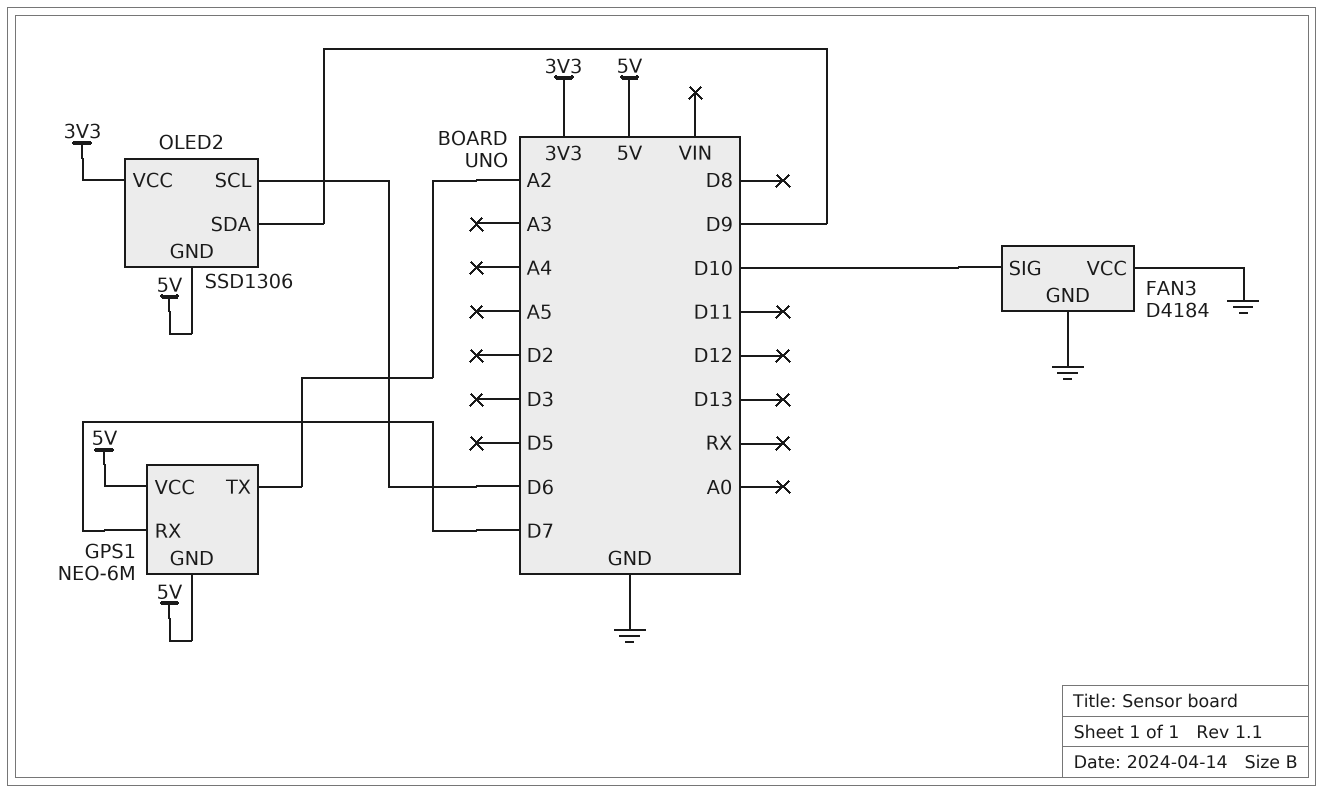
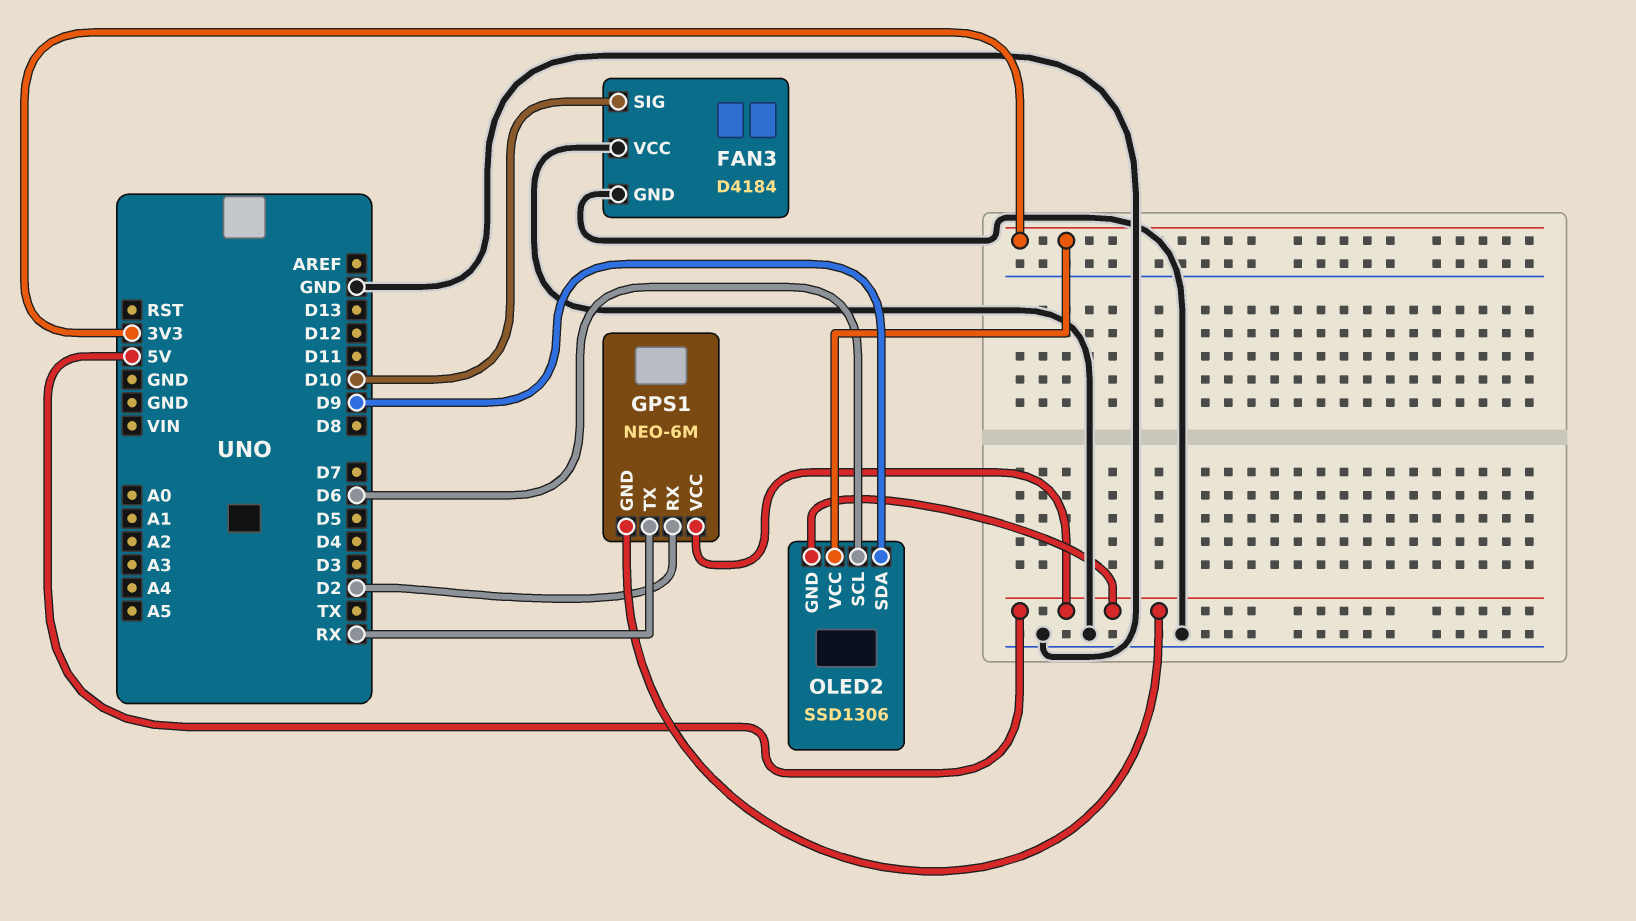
GPS1 pin RX: D7 -> D2
GPS1 pin TX: A2 -> RX

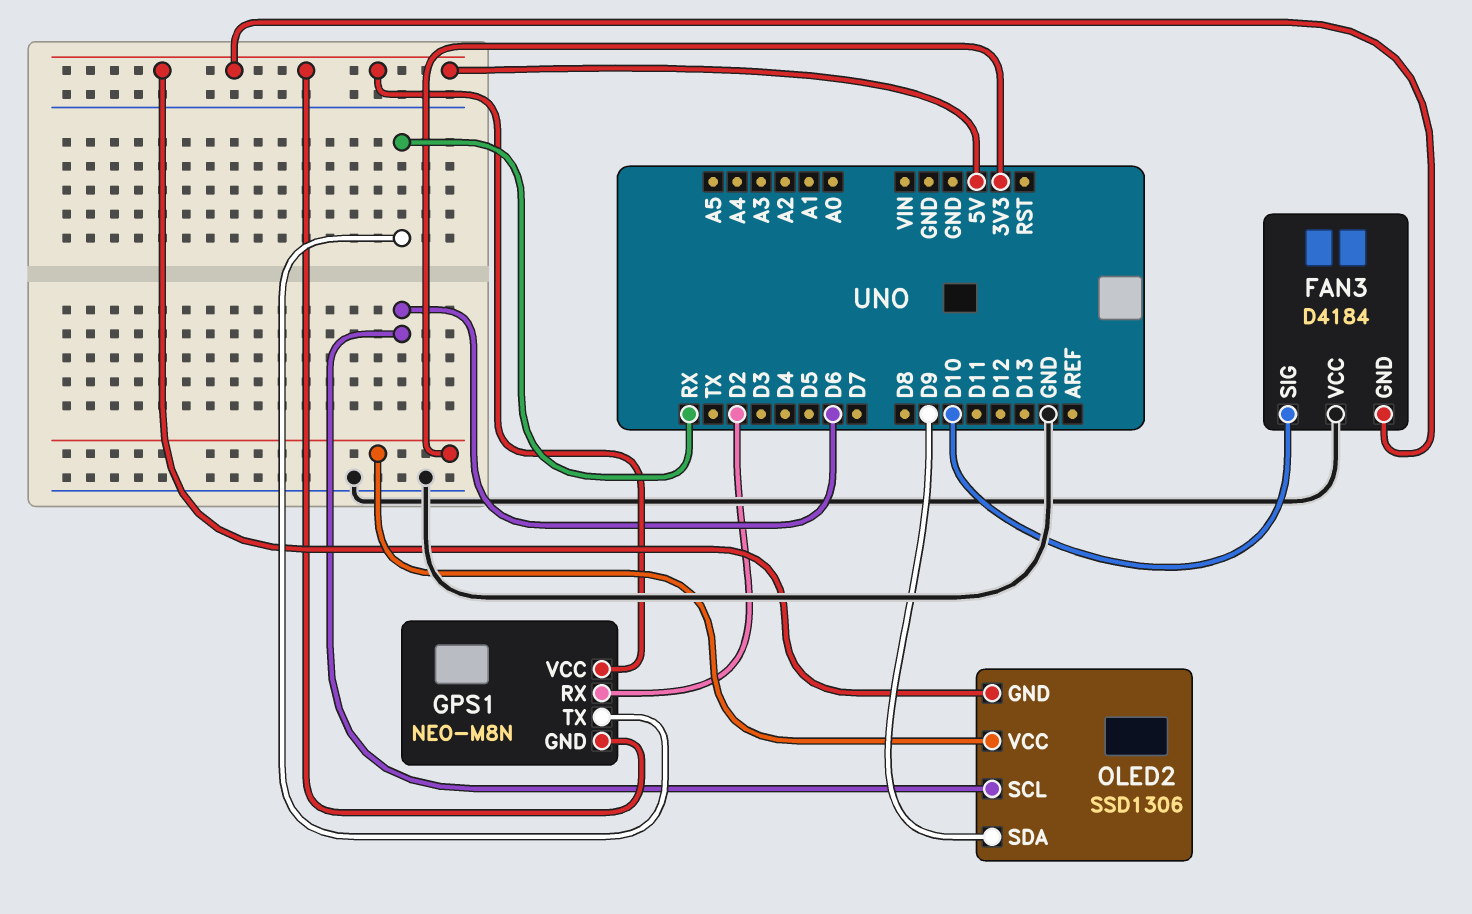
FAN3 pin GND: GND -> 5V
GPS1: NEO-6M -> NEO-M8N

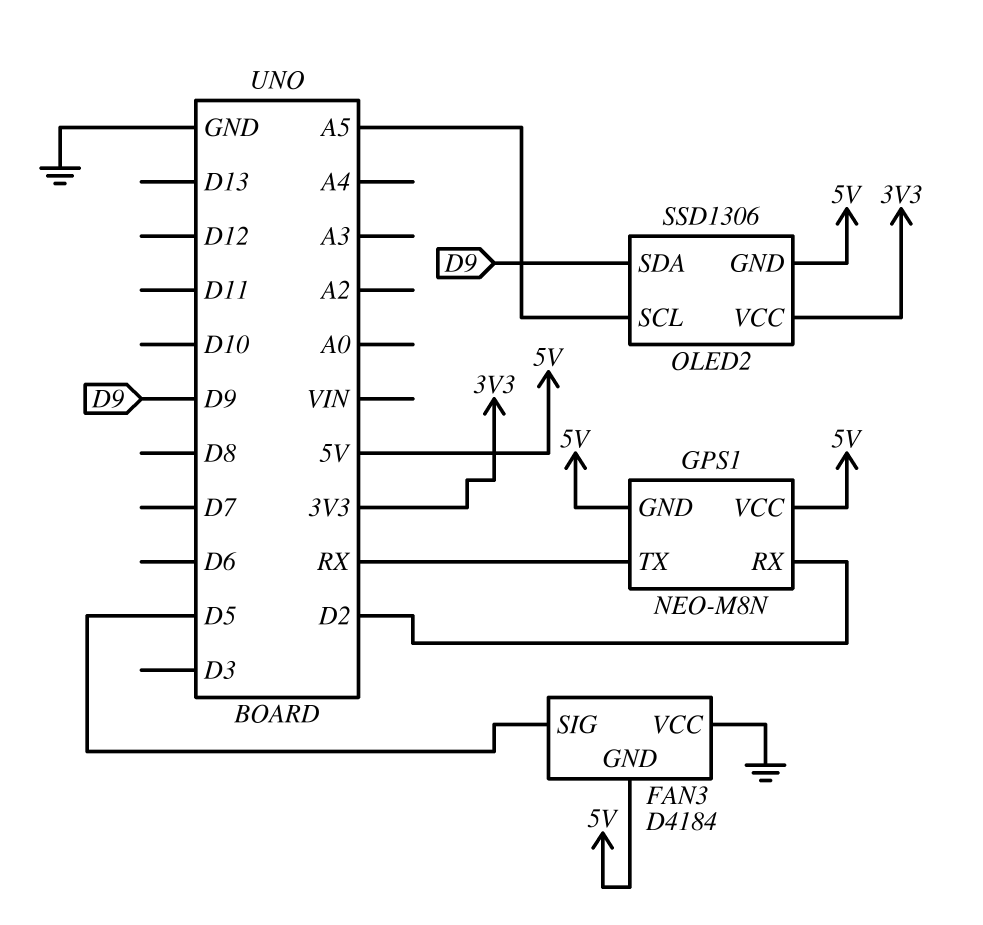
FAN3 pin SIG: D10 -> D5
OLED2 pin SCL: D6 -> A5

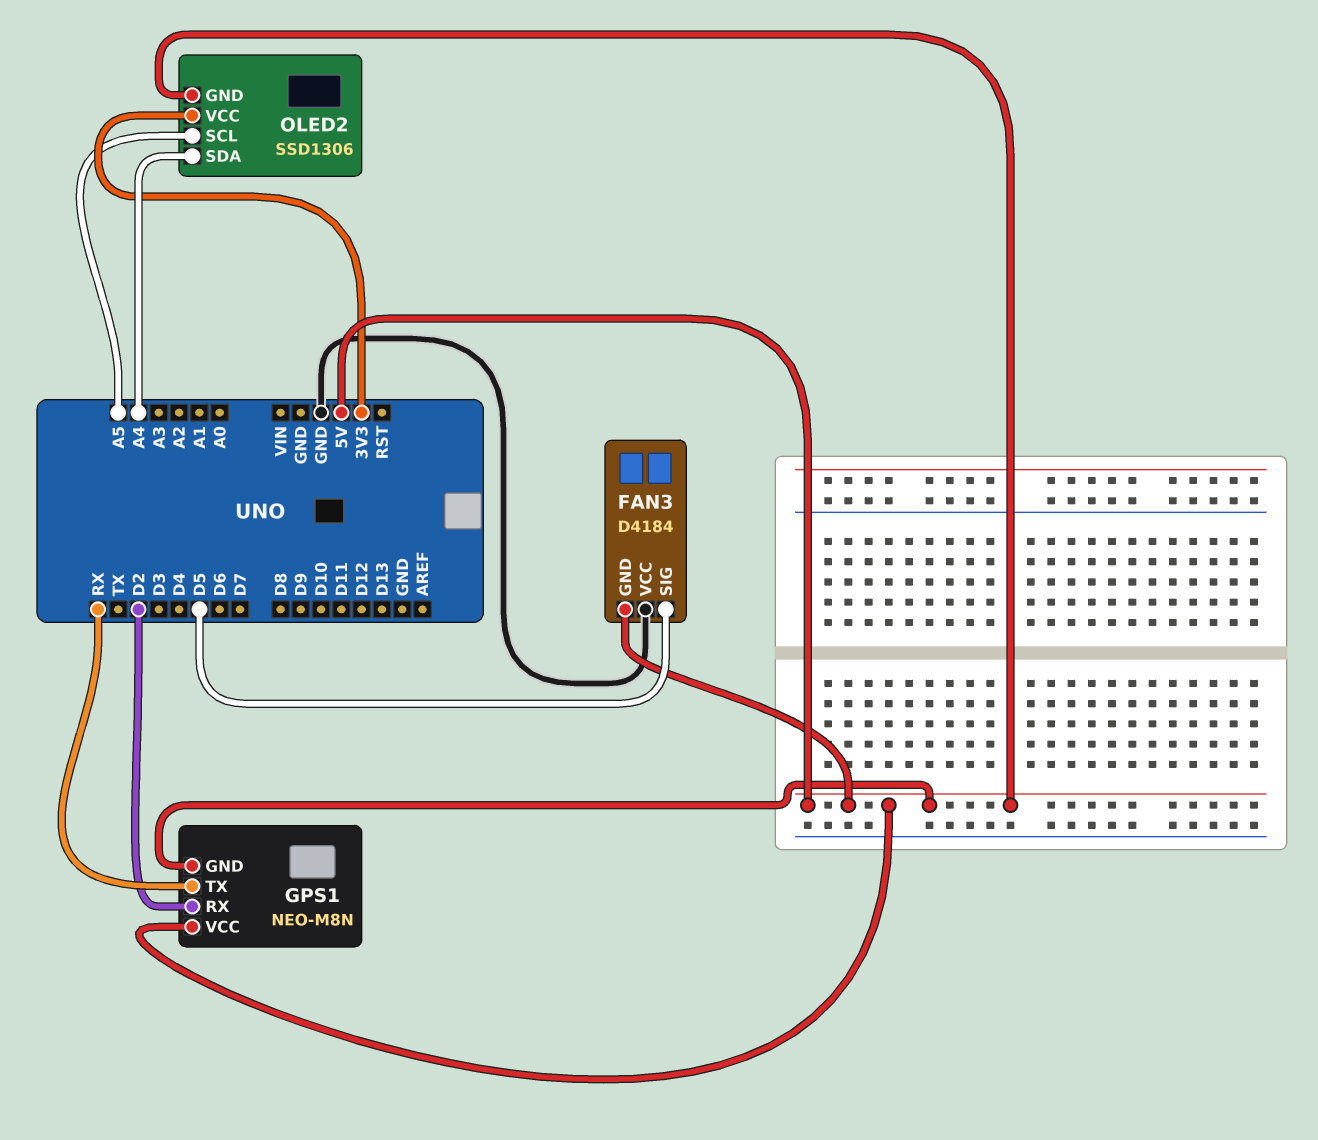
OLED2 pin SDA: D9 -> A4

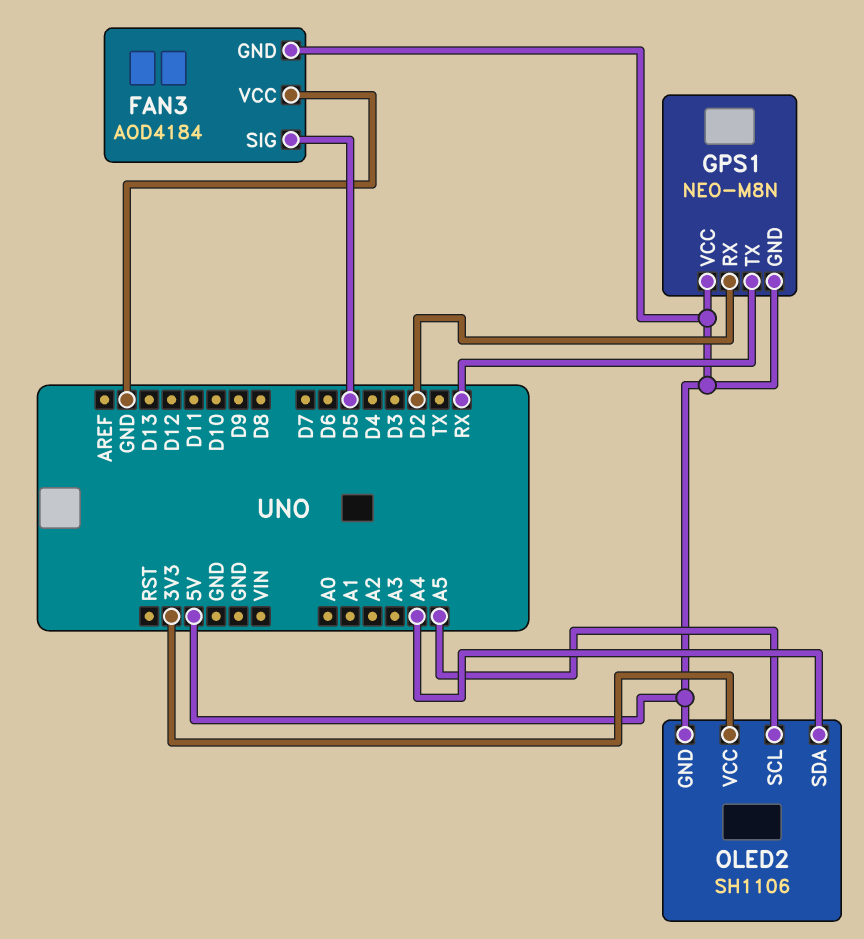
FAN3: D4184 -> AOD4184
OLED2: SSD1306 -> SH1106

